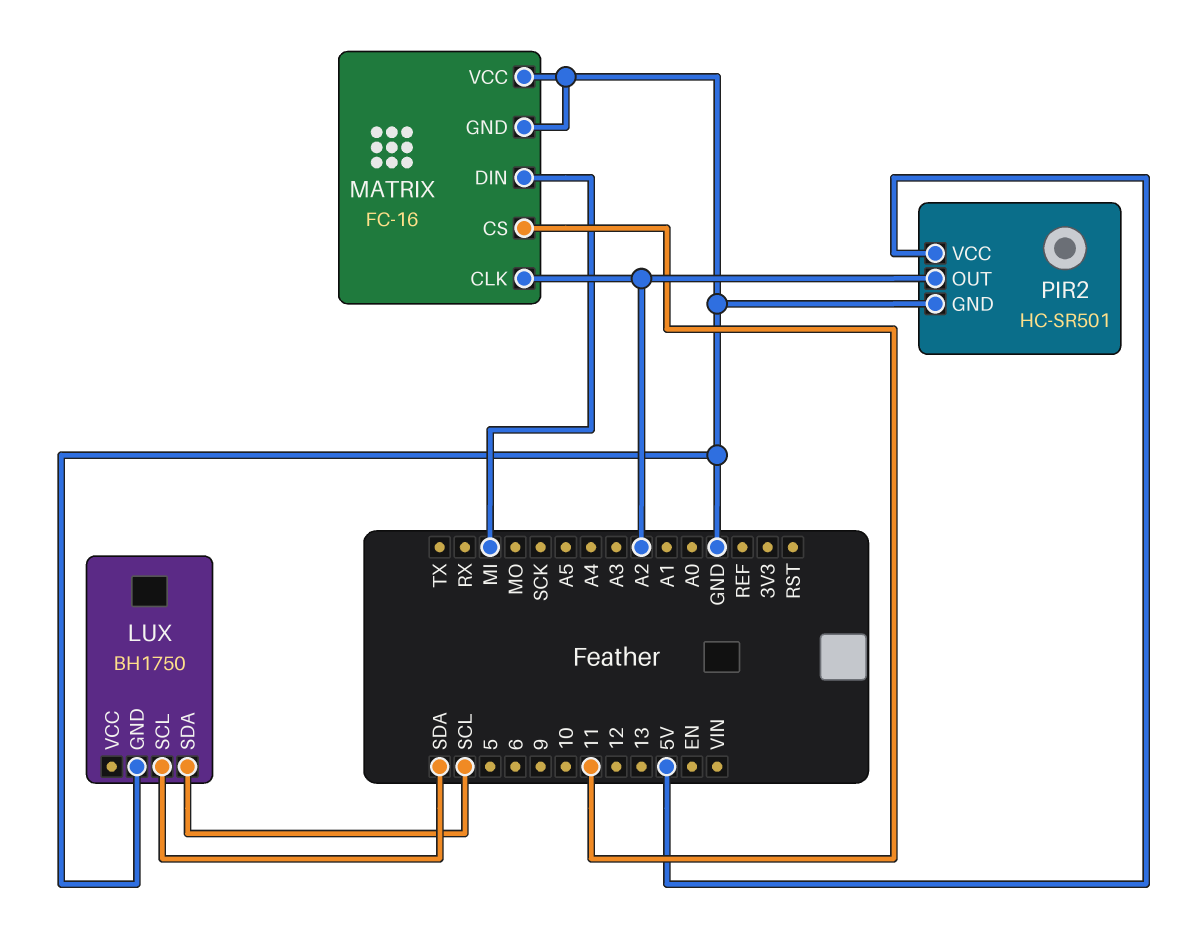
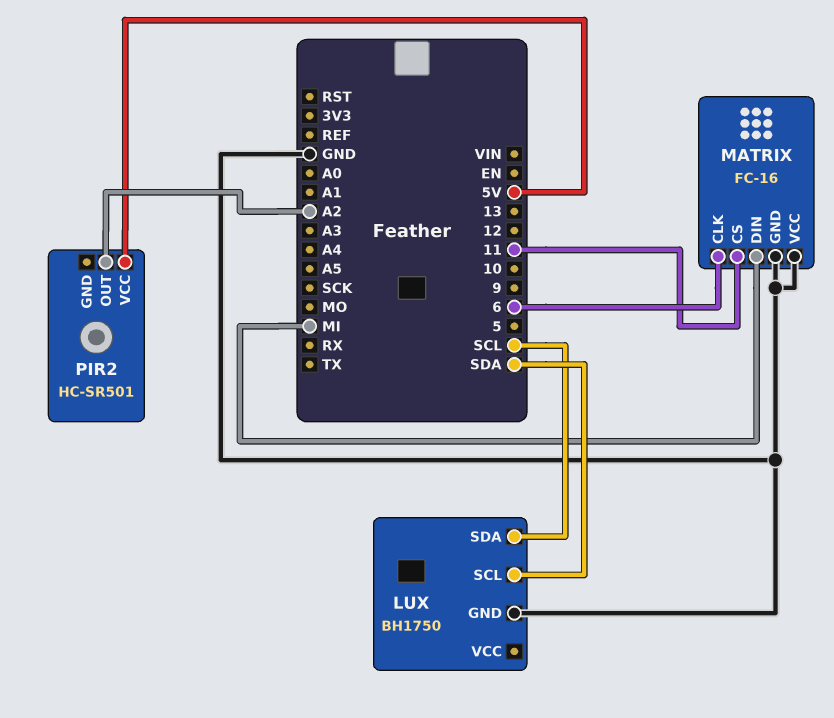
MATRIX pin CLK: A2 -> 6
PIR2 pin GND: GND -> none

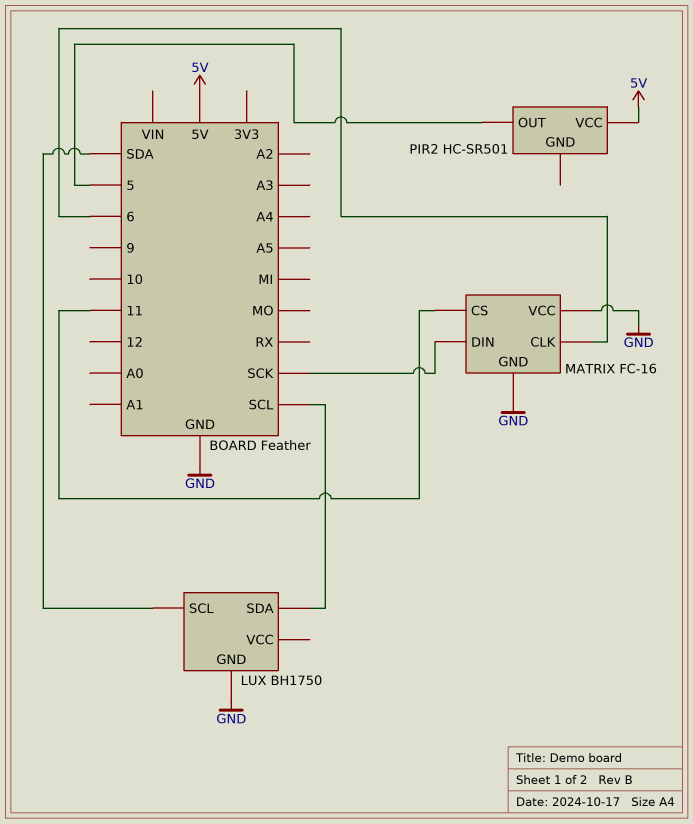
MATRIX pin DIN: MI -> SCK
PIR2 pin OUT: A2 -> 5

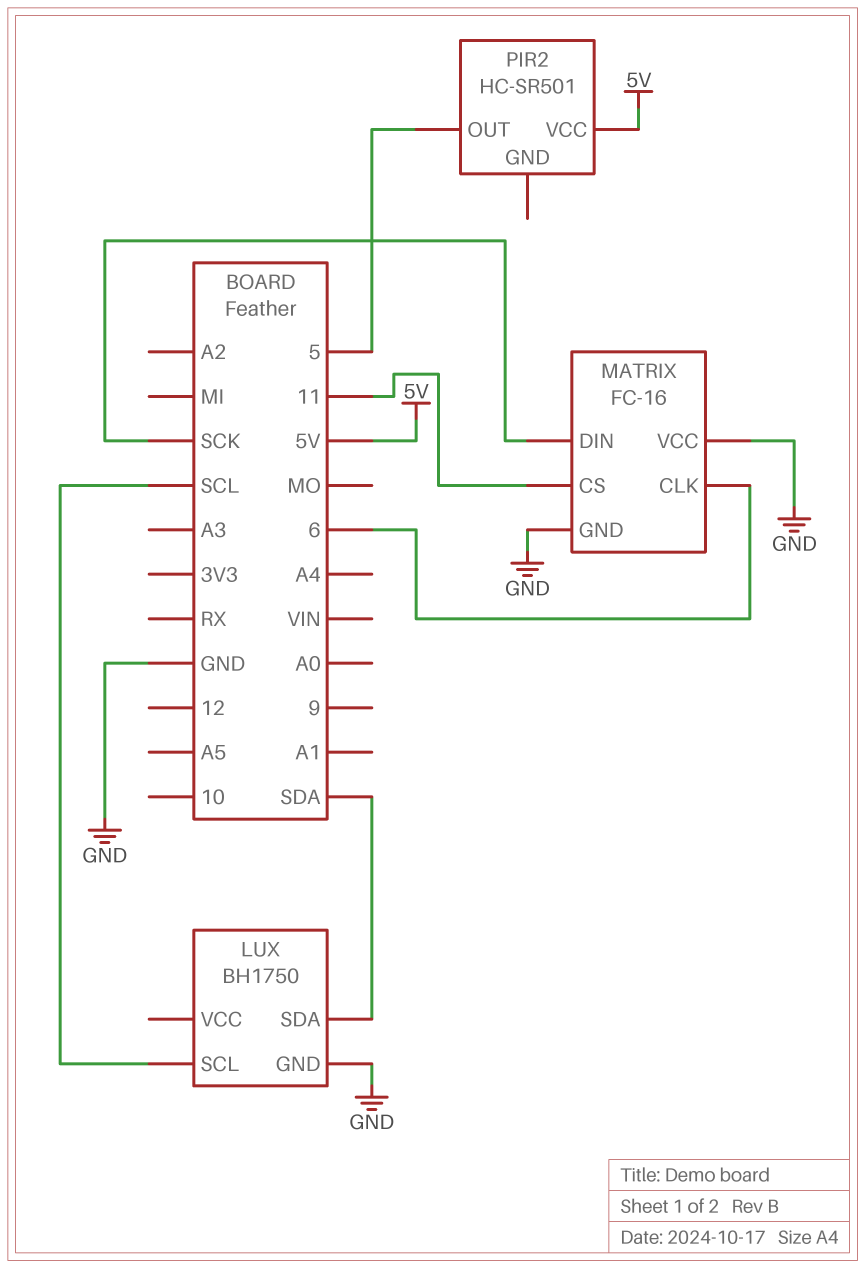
LUX pin SCL: SDA -> SCL
LUX pin SDA: SCL -> SDA

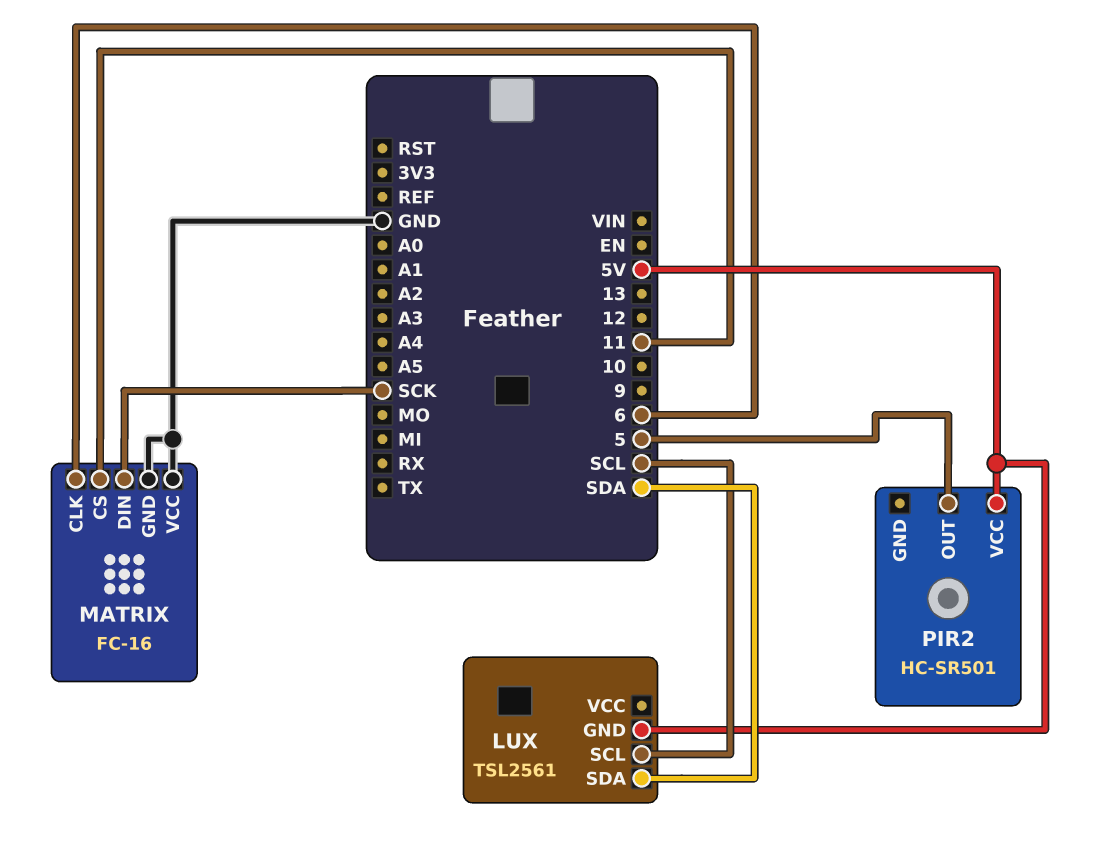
LUX: BH1750 -> TSL2561
LUX pin GND: GND -> 5V

